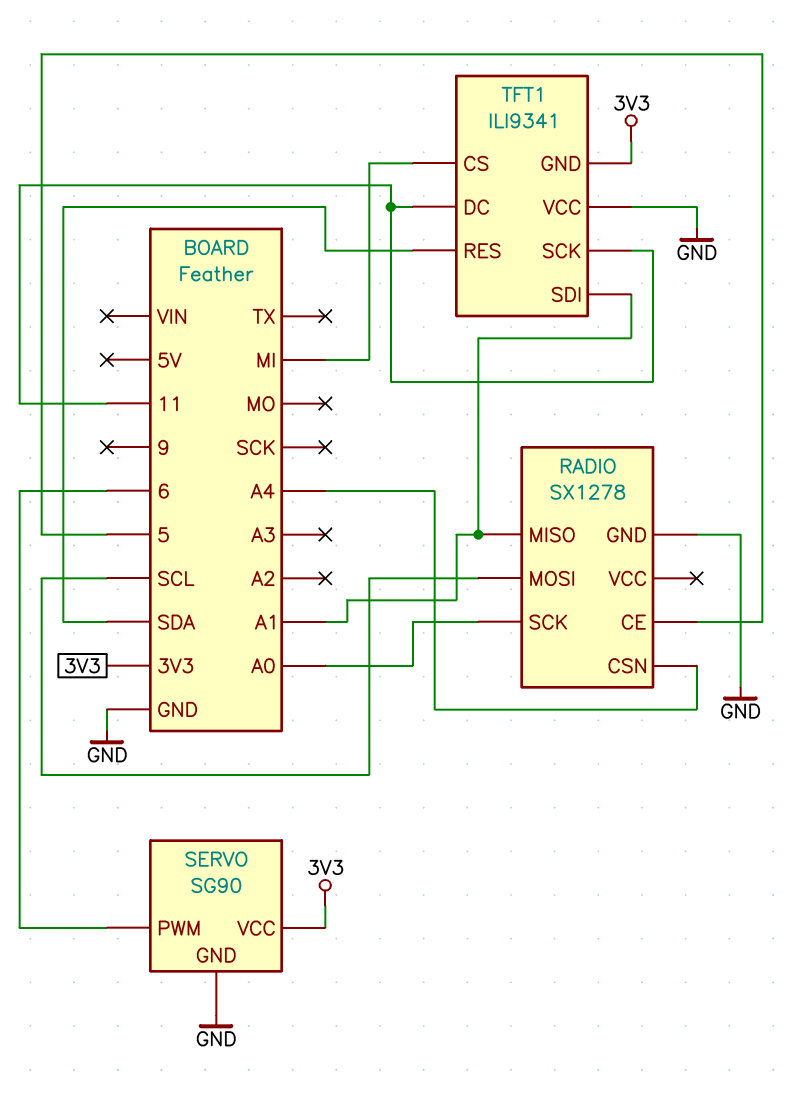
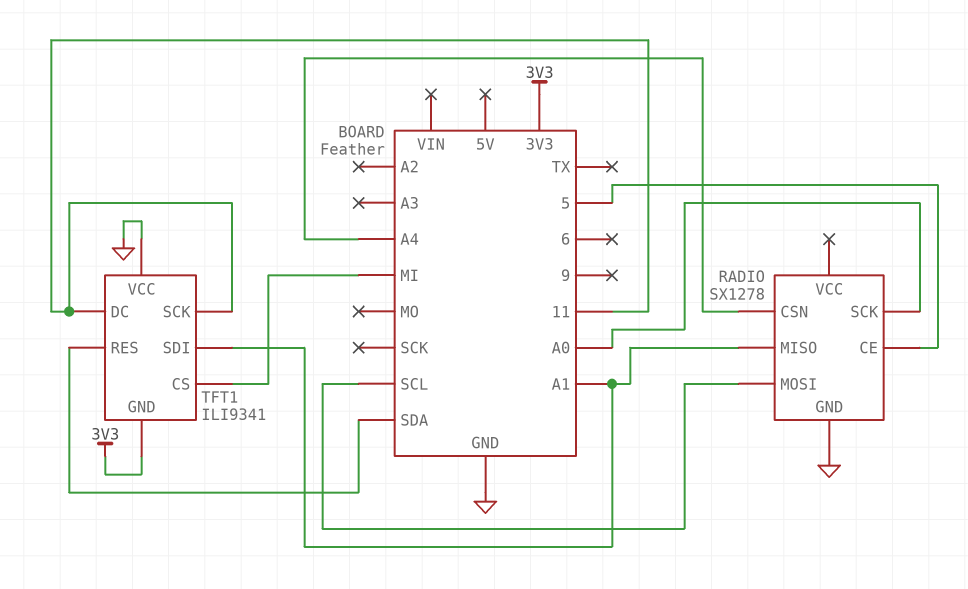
SERVO: SG90 -> none
SERVO pin GND: GND -> none
SERVO pin PWM: 6 -> none
SERVO pin VCC: 3V3 -> none

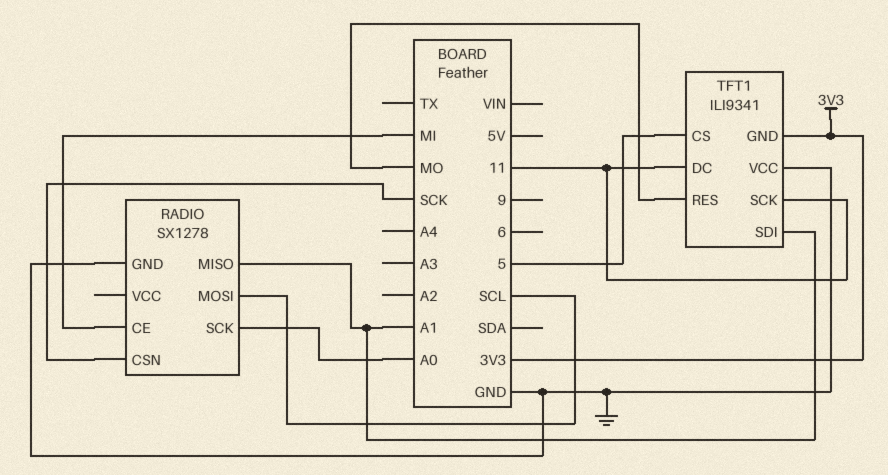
RADIO pin CE: 5 -> MI
RADIO pin CSN: A4 -> SCK
TFT1 pin CS: MI -> 5
TFT1 pin RES: SDA -> MO

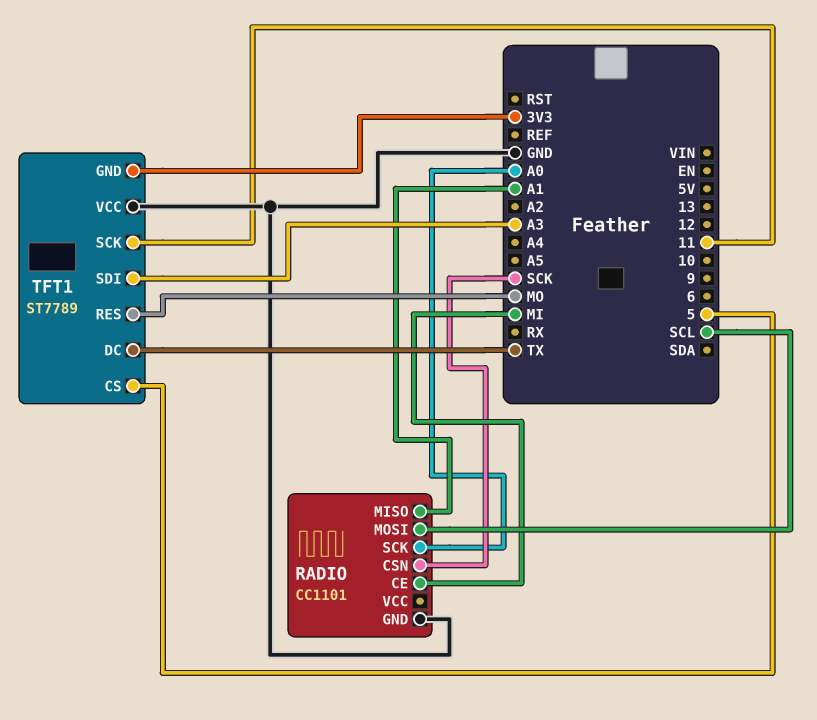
RADIO: SX1278 -> CC1101
TFT1: ILI9341 -> ST7789
TFT1 pin DC: 11 -> TX
TFT1 pin SDI: A1 -> A3

